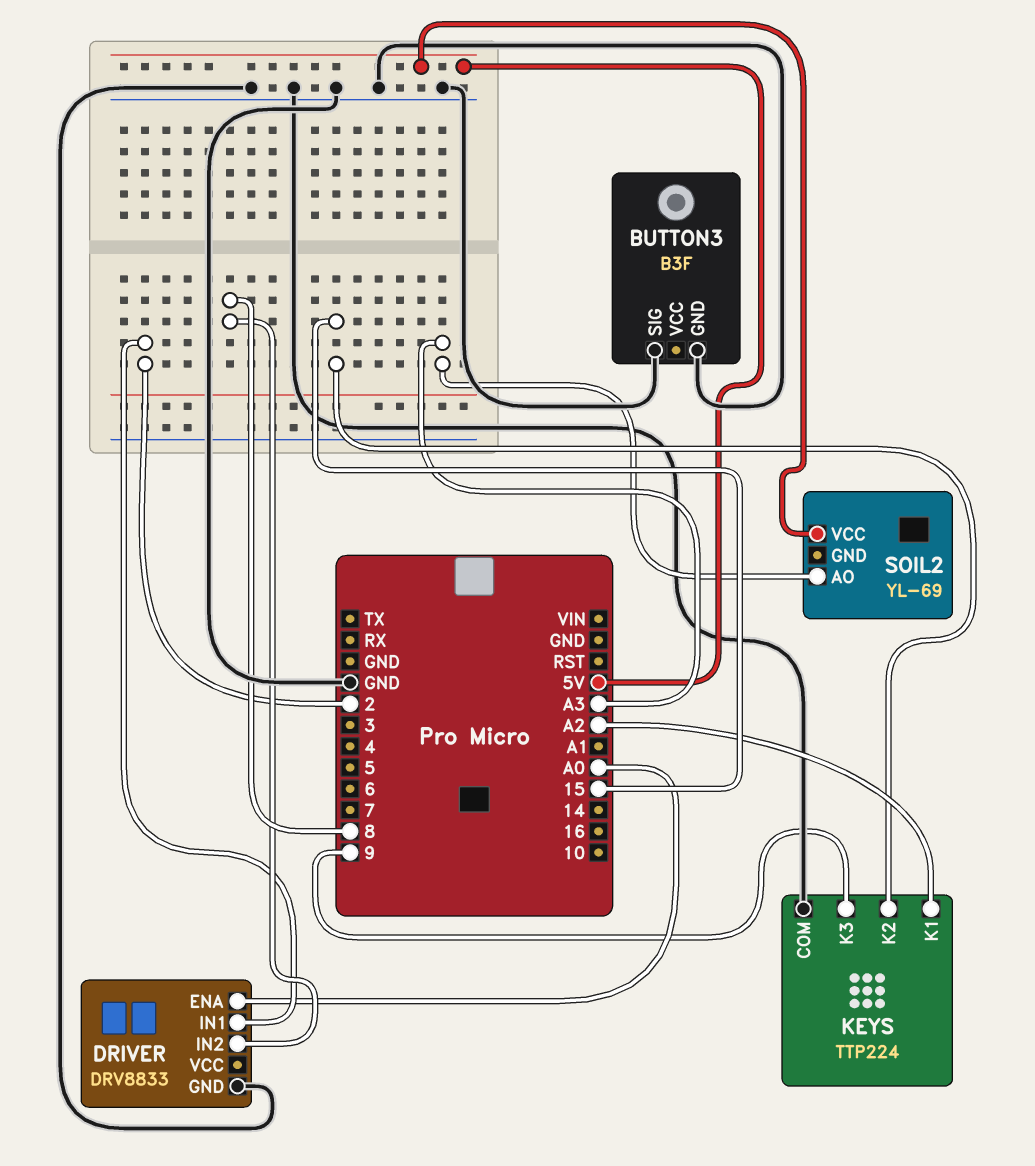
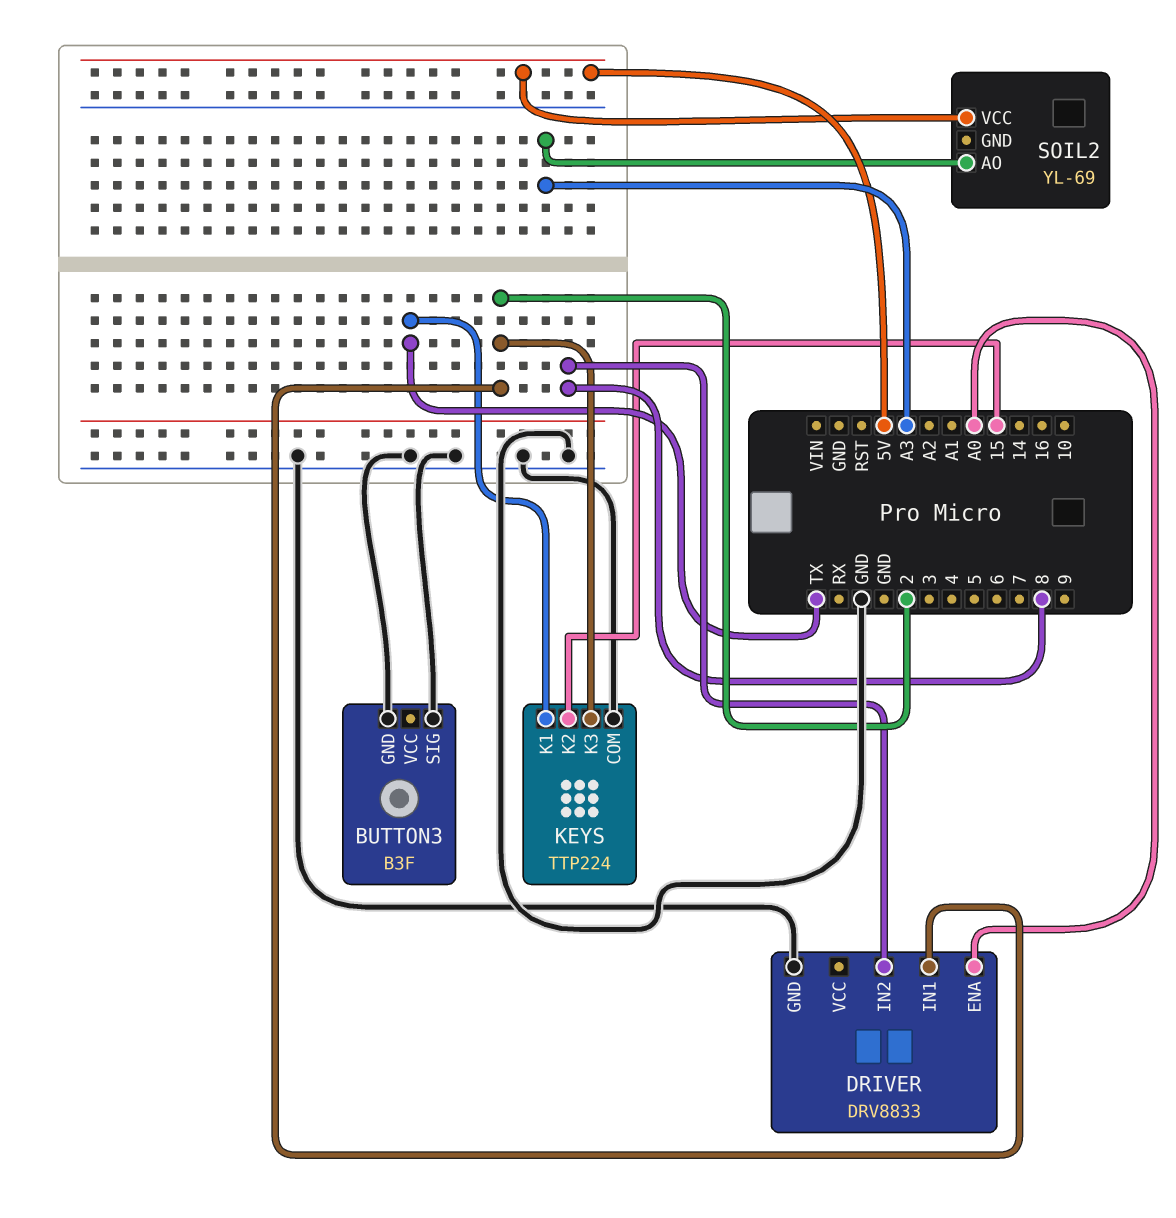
KEYS pin K1: A2 -> TX
KEYS pin K3: 9 -> 2

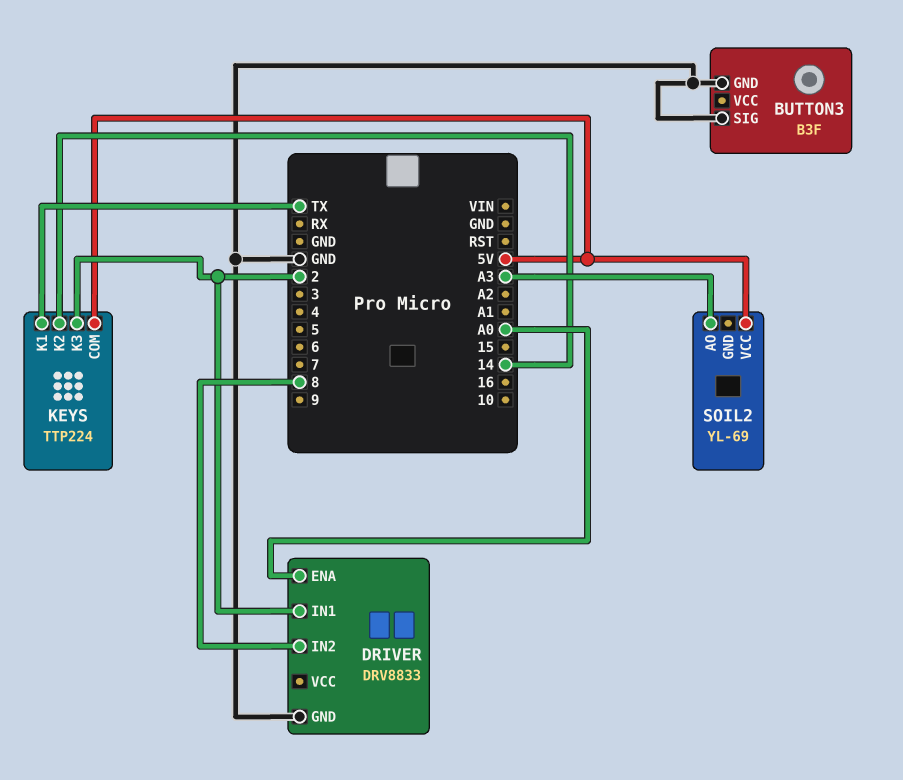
KEYS pin COM: GND -> 5V
KEYS pin K2: 15 -> 14

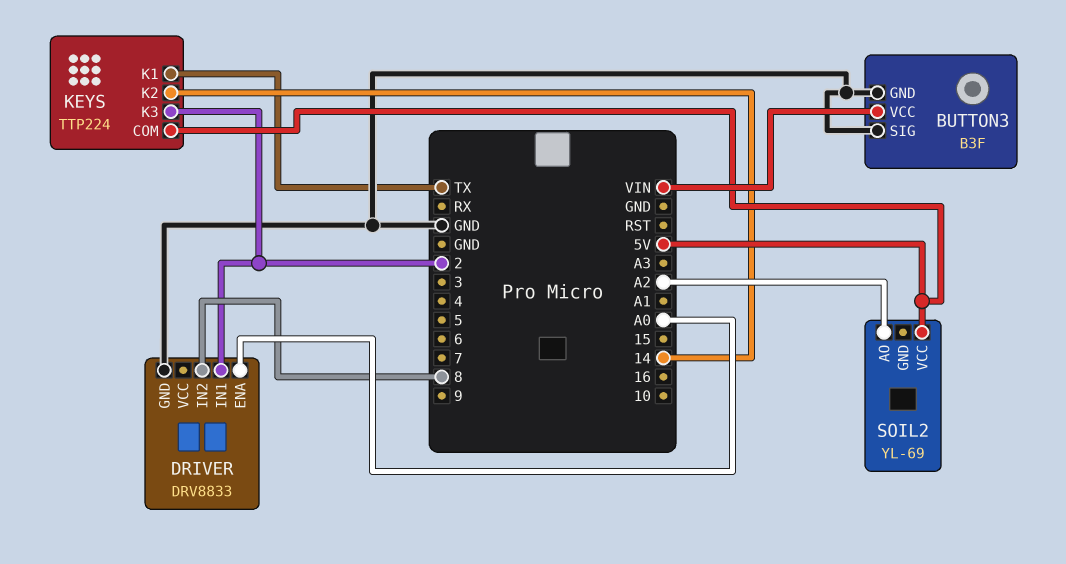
BUTTON3 pin VCC: none -> VIN
SOIL2 pin AO: A3 -> A2

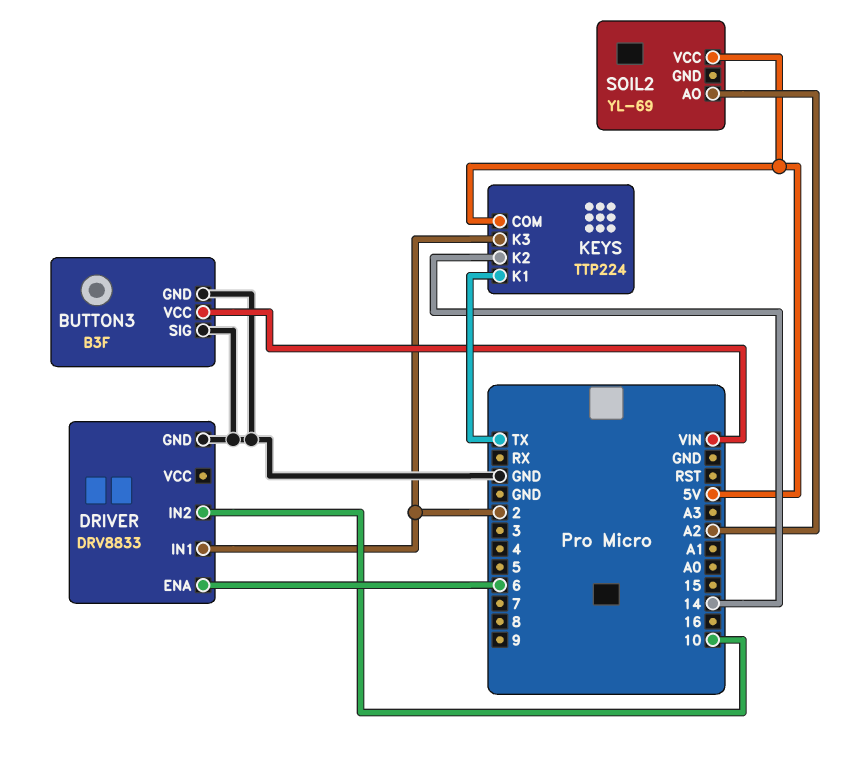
DRIVER pin ENA: A0 -> 6
DRIVER pin IN2: 8 -> 10

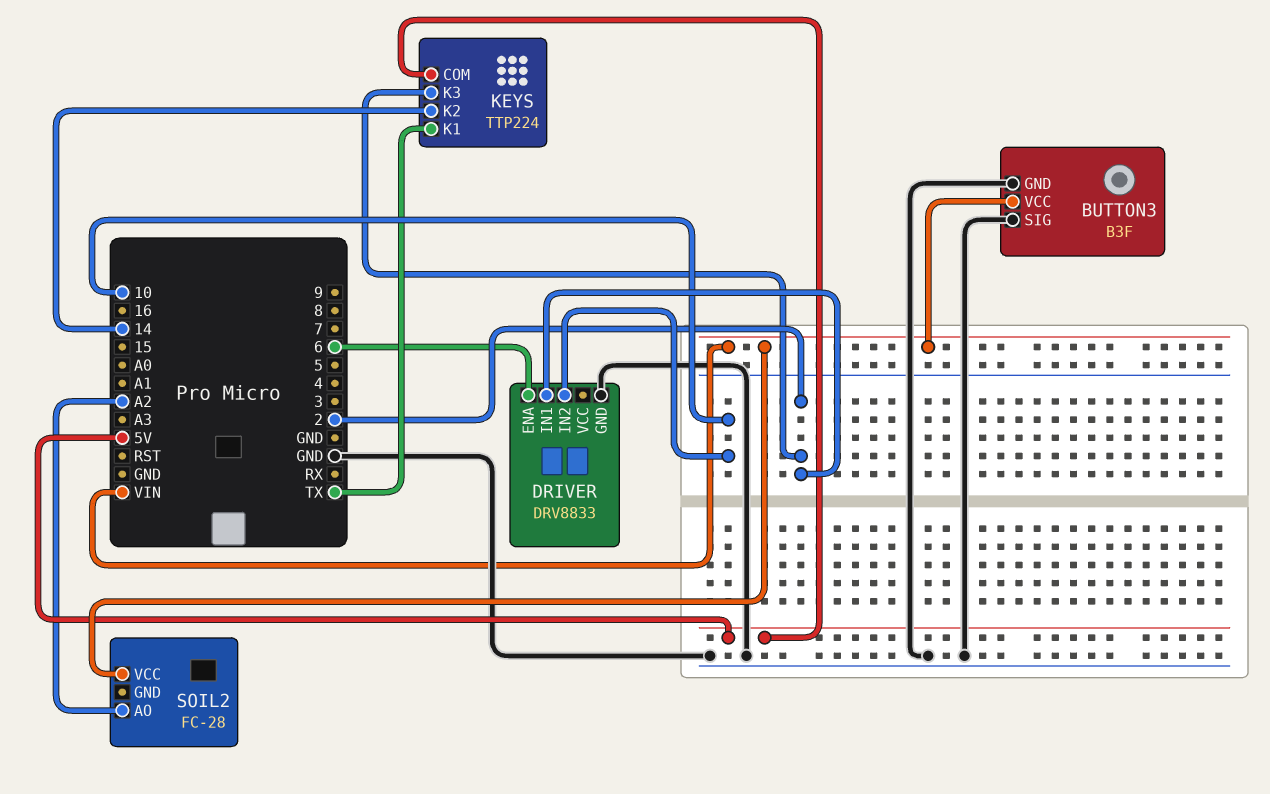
SOIL2: YL-69 -> FC-28
SOIL2 pin VCC: 5V -> VIN

